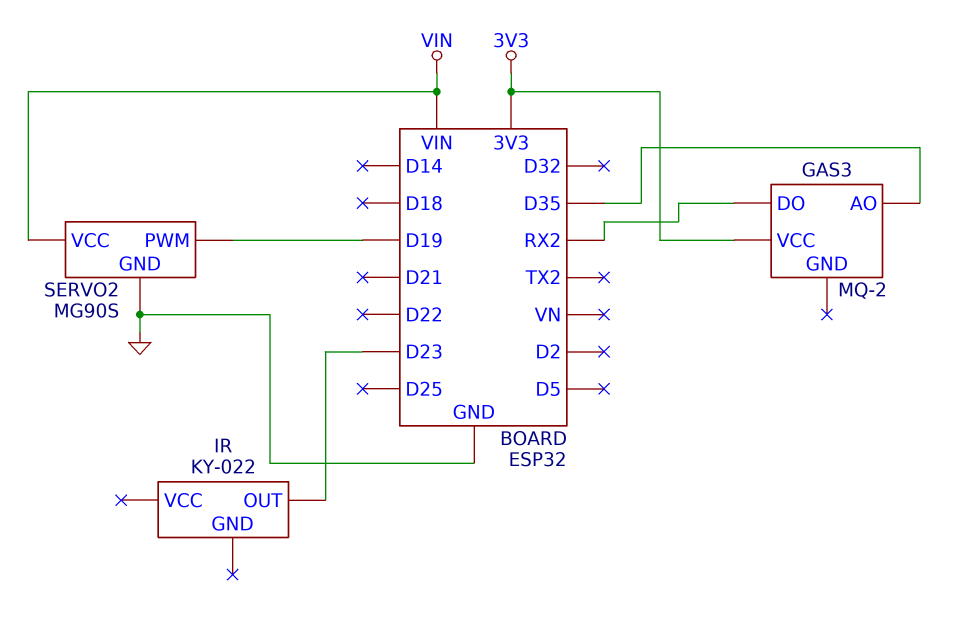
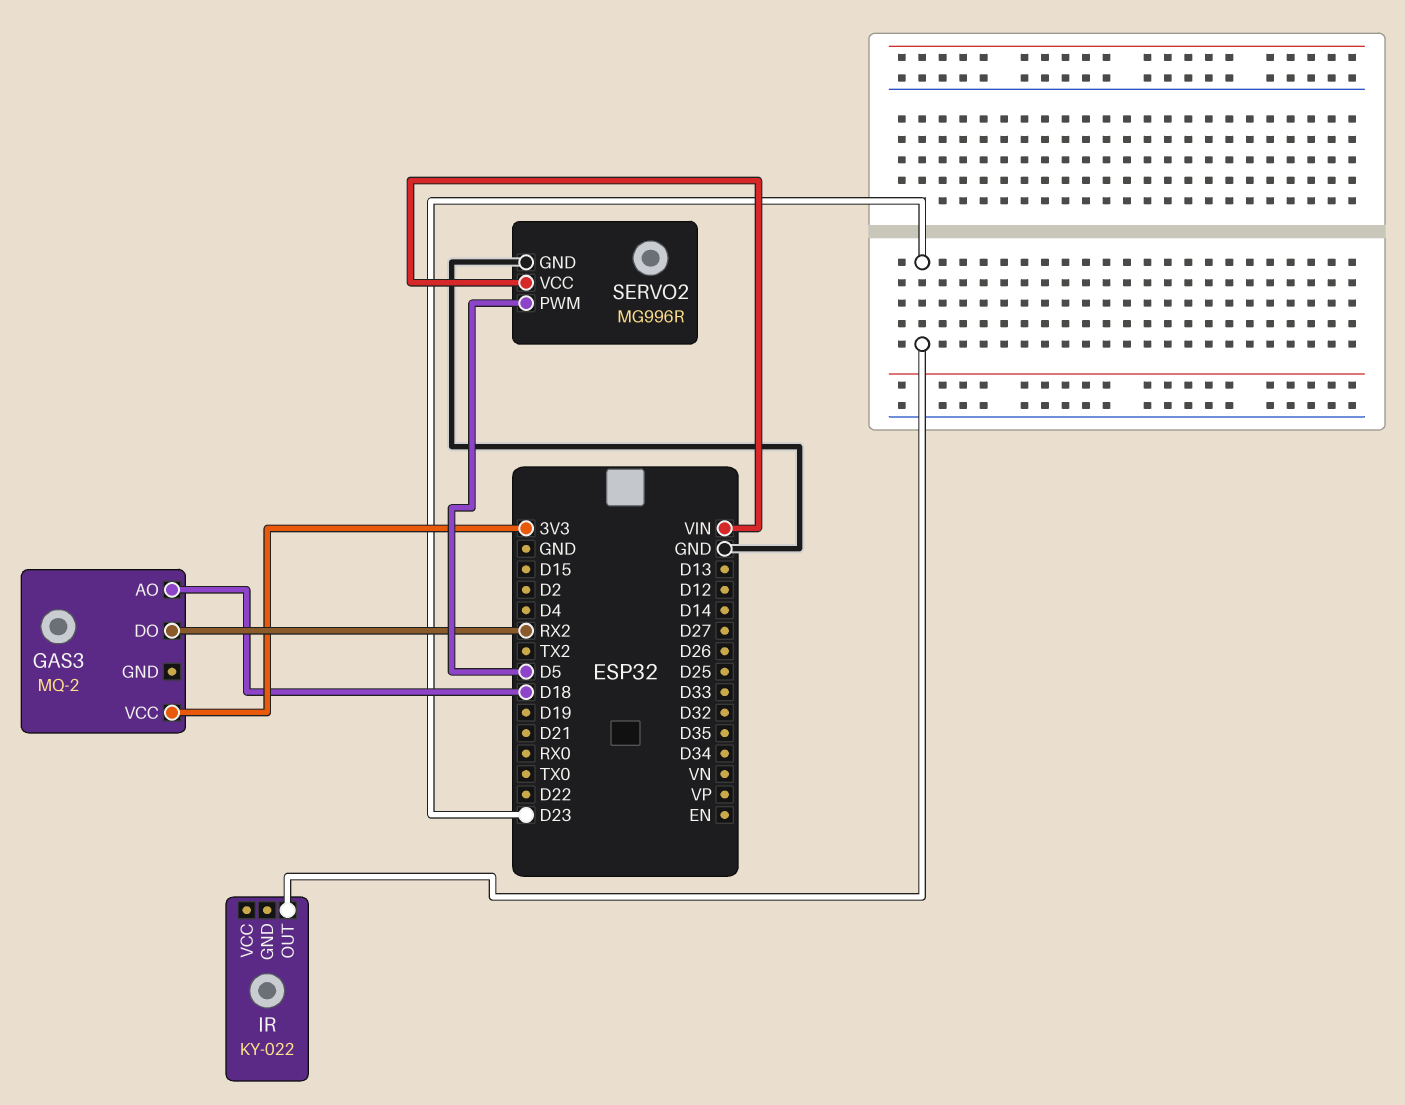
GAS3 pin AO: D35 -> D18
SERVO2: MG90S -> MG996R
SERVO2 pin PWM: D19 -> D5

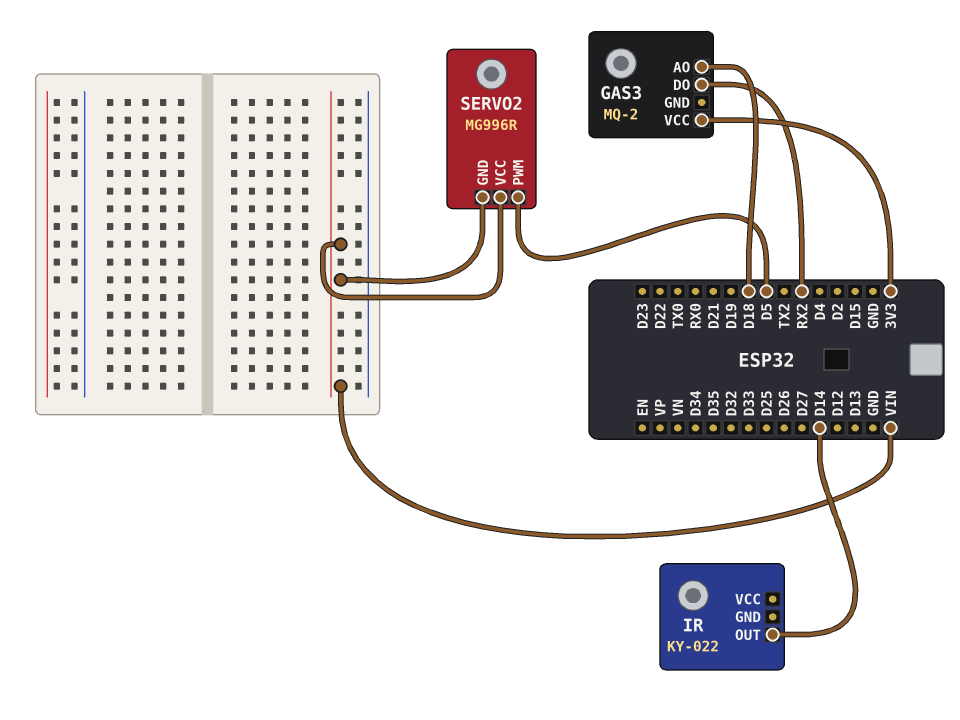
IR pin OUT: D23 -> D14
SERVO2 pin GND: GND -> VIN

